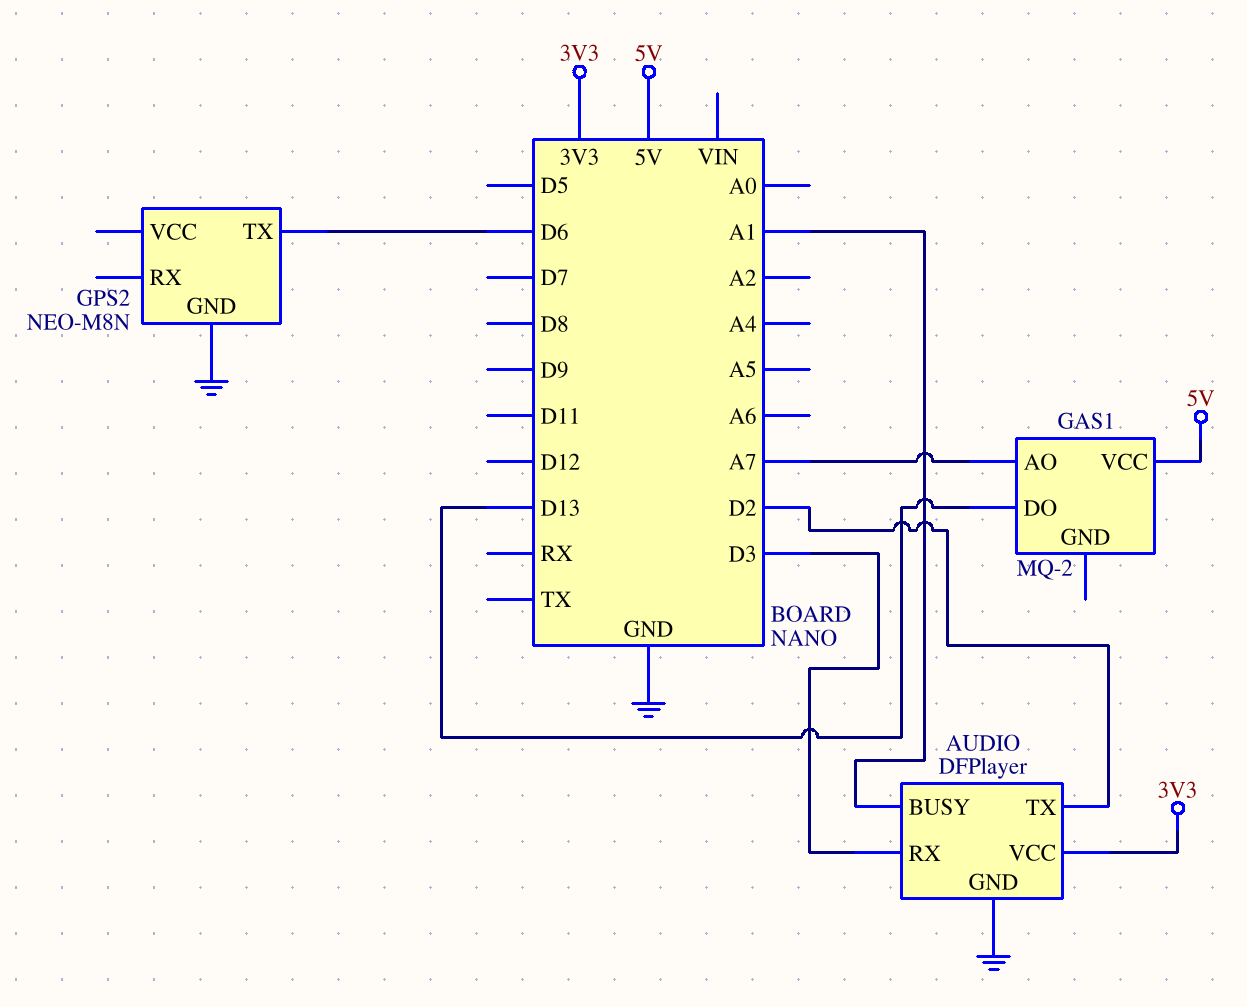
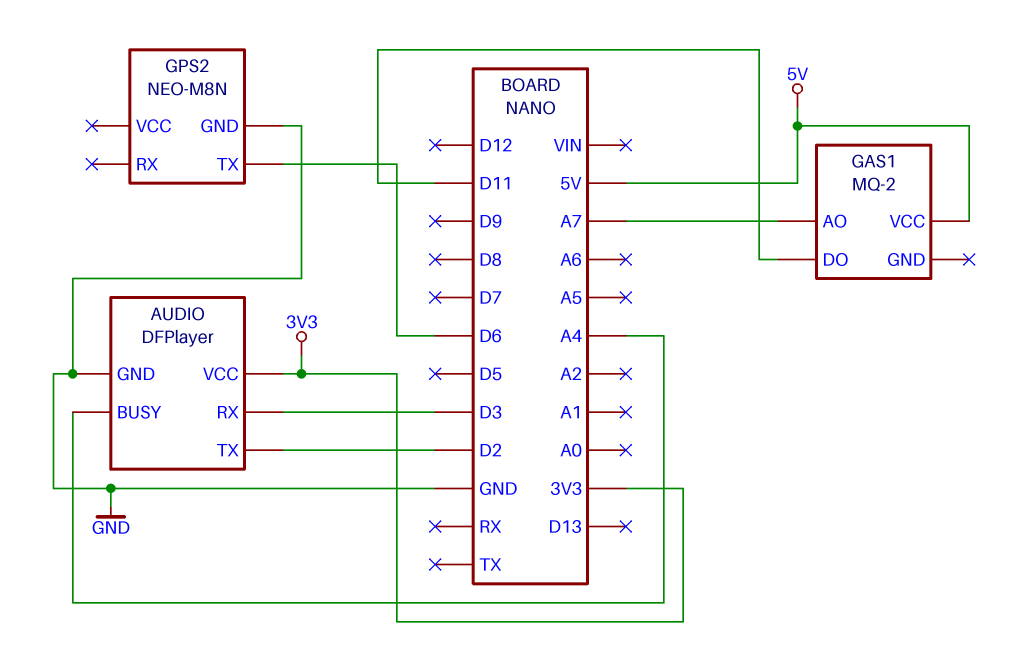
AUDIO pin BUSY: A1 -> A4
GAS1 pin DO: D13 -> D11

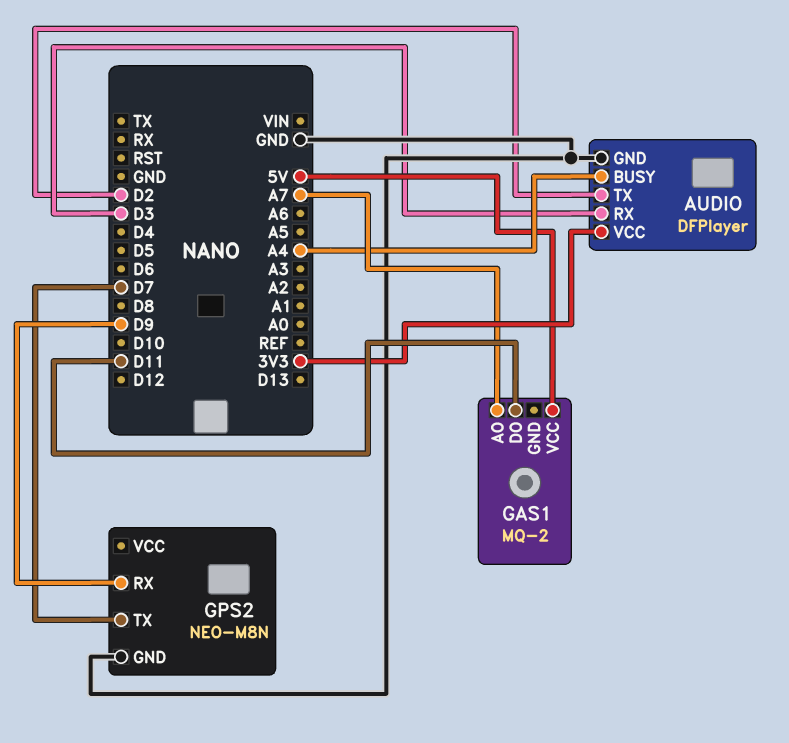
GPS2 pin RX: none -> D9
GPS2 pin TX: D6 -> D7

